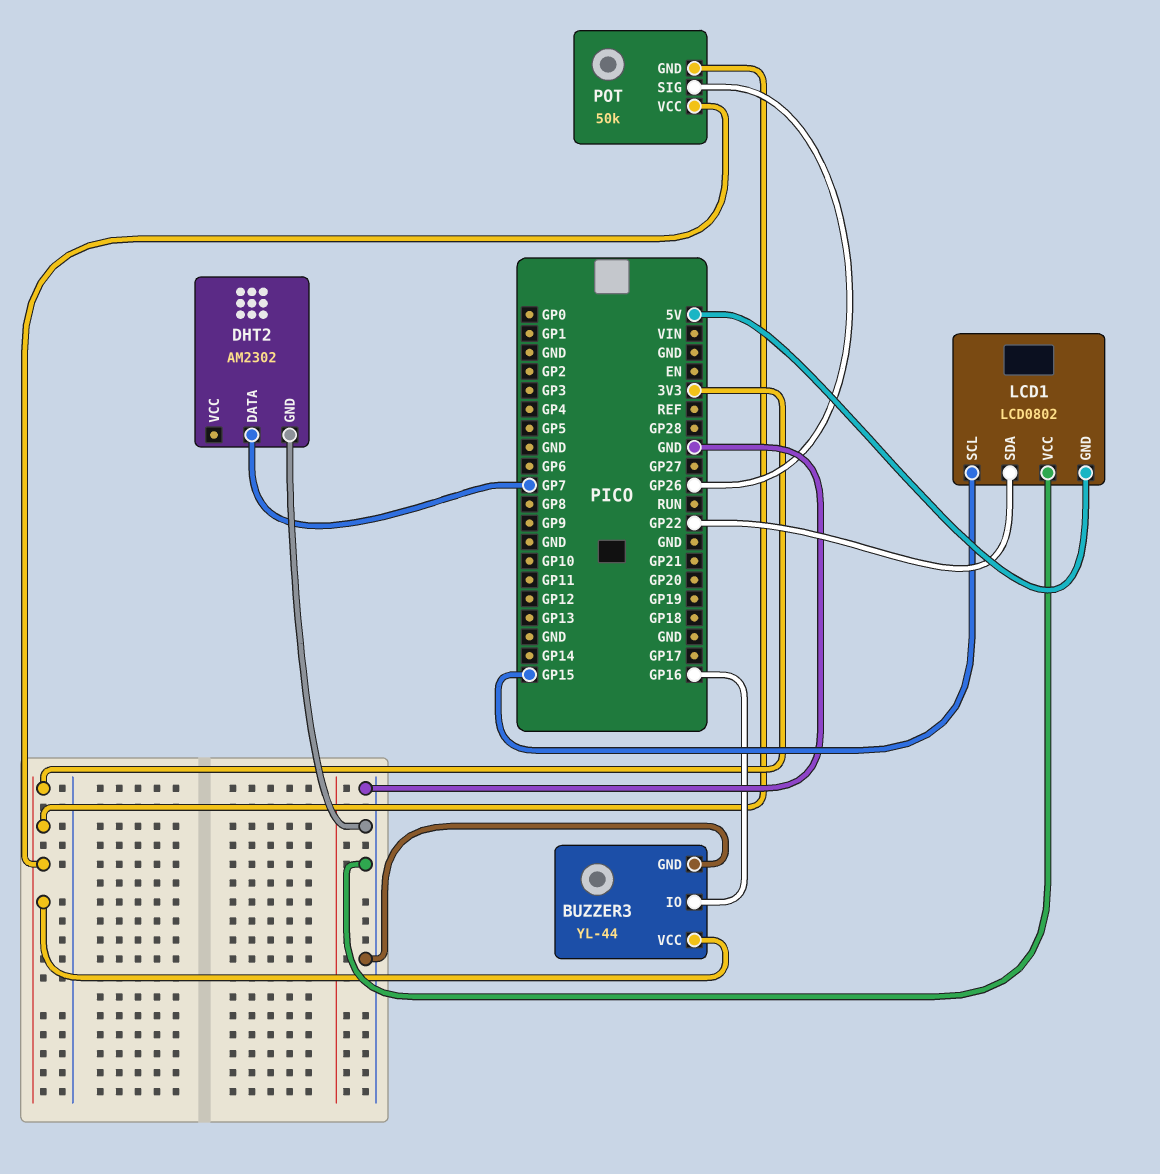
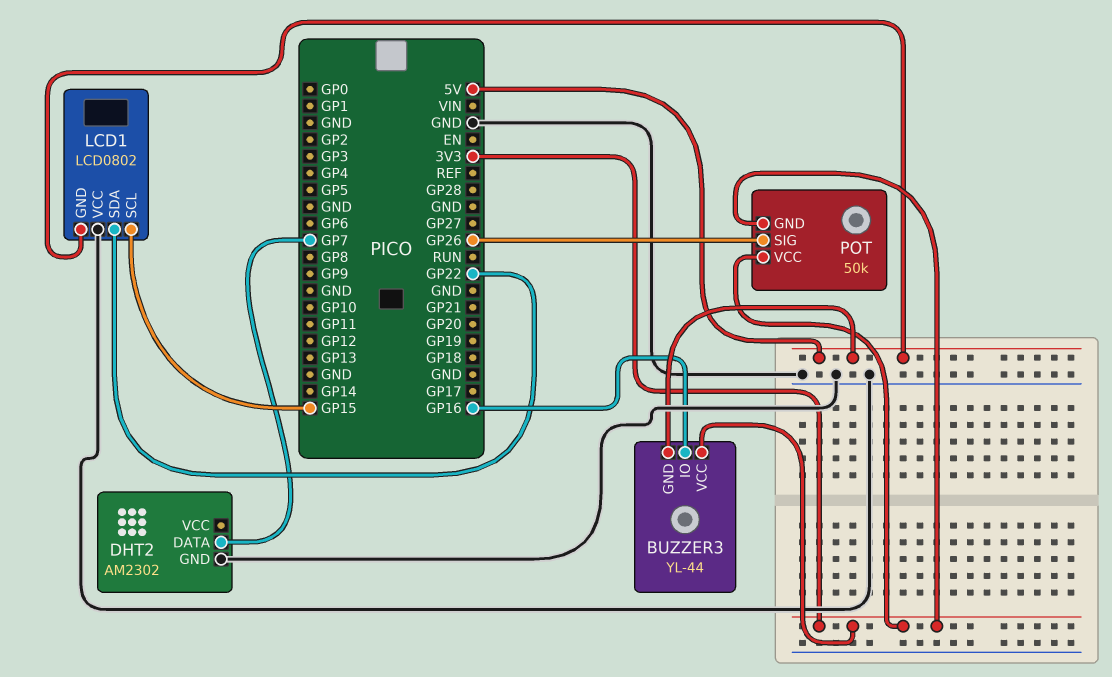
BUZZER3 pin GND: GND -> 5V

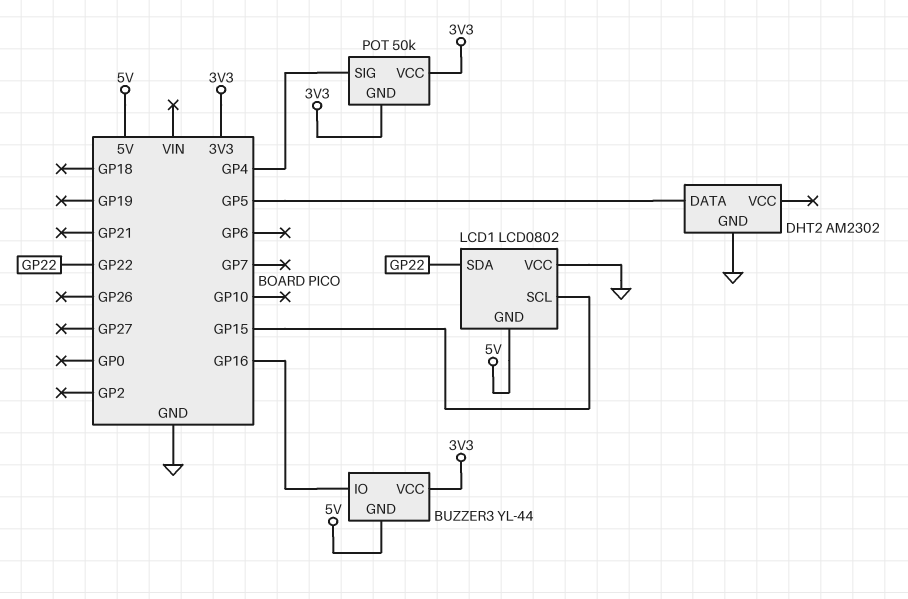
DHT2 pin DATA: GP7 -> GP5
POT pin SIG: GP26 -> GP4

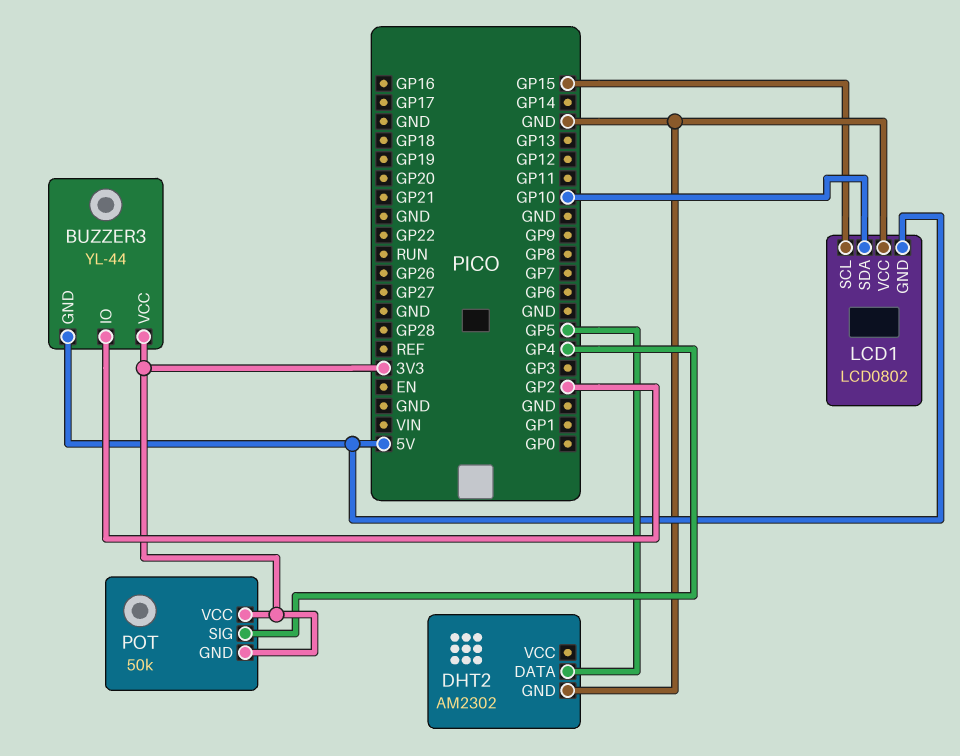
BUZZER3 pin IO: GP16 -> GP2
LCD1 pin SDA: GP22 -> GP10

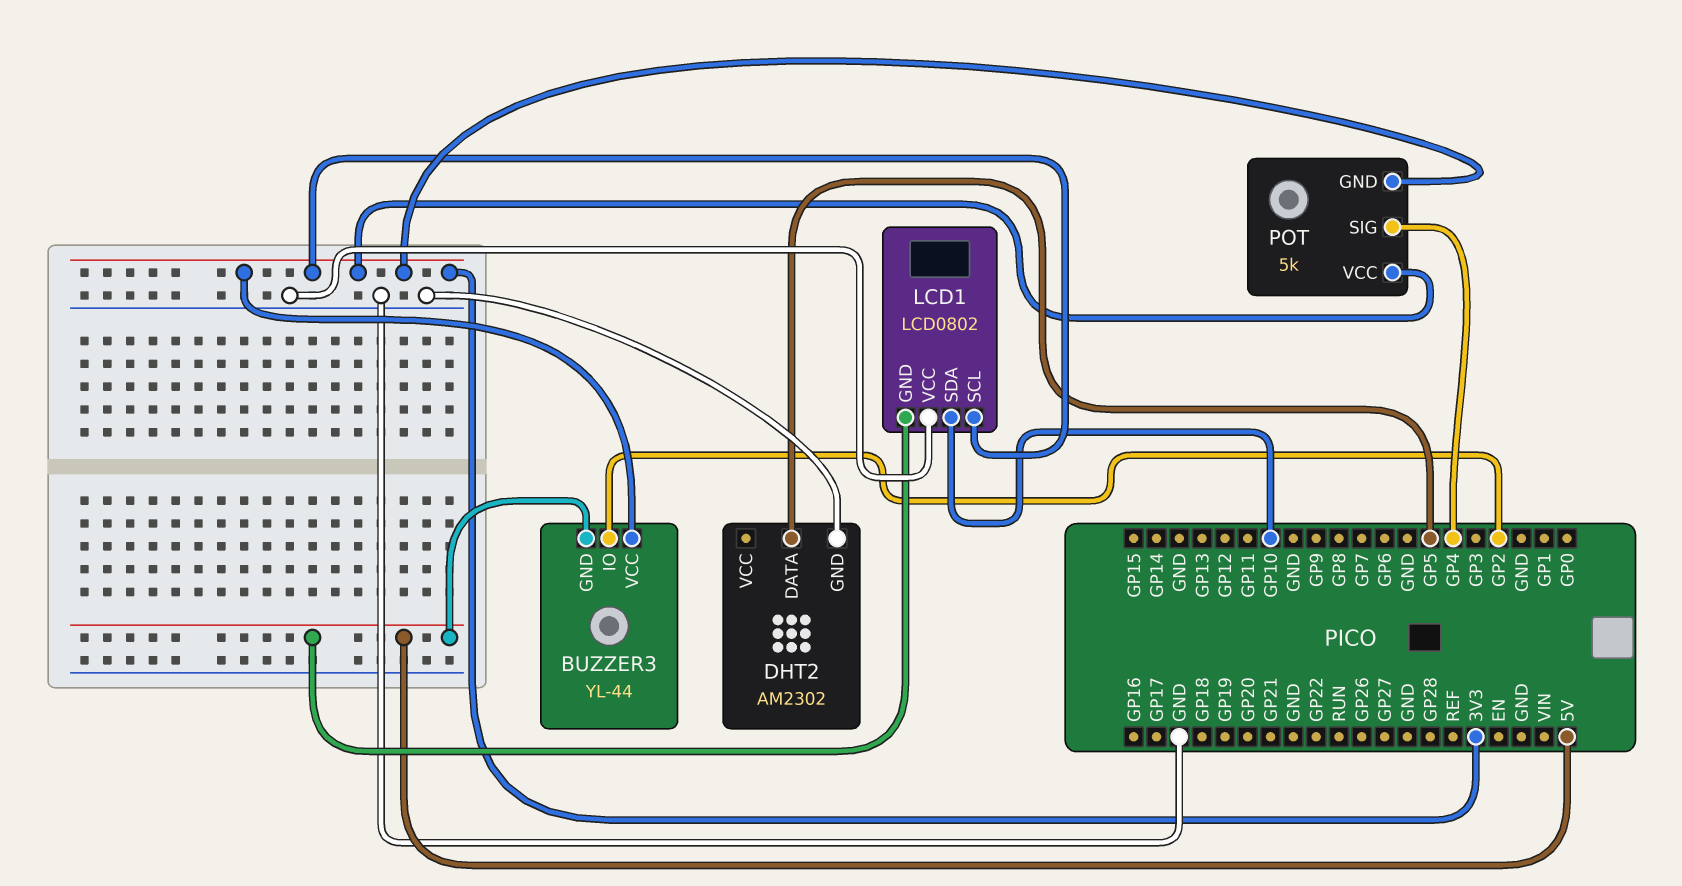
LCD1 pin SCL: GP15 -> 3V3
POT: 50k -> 5k

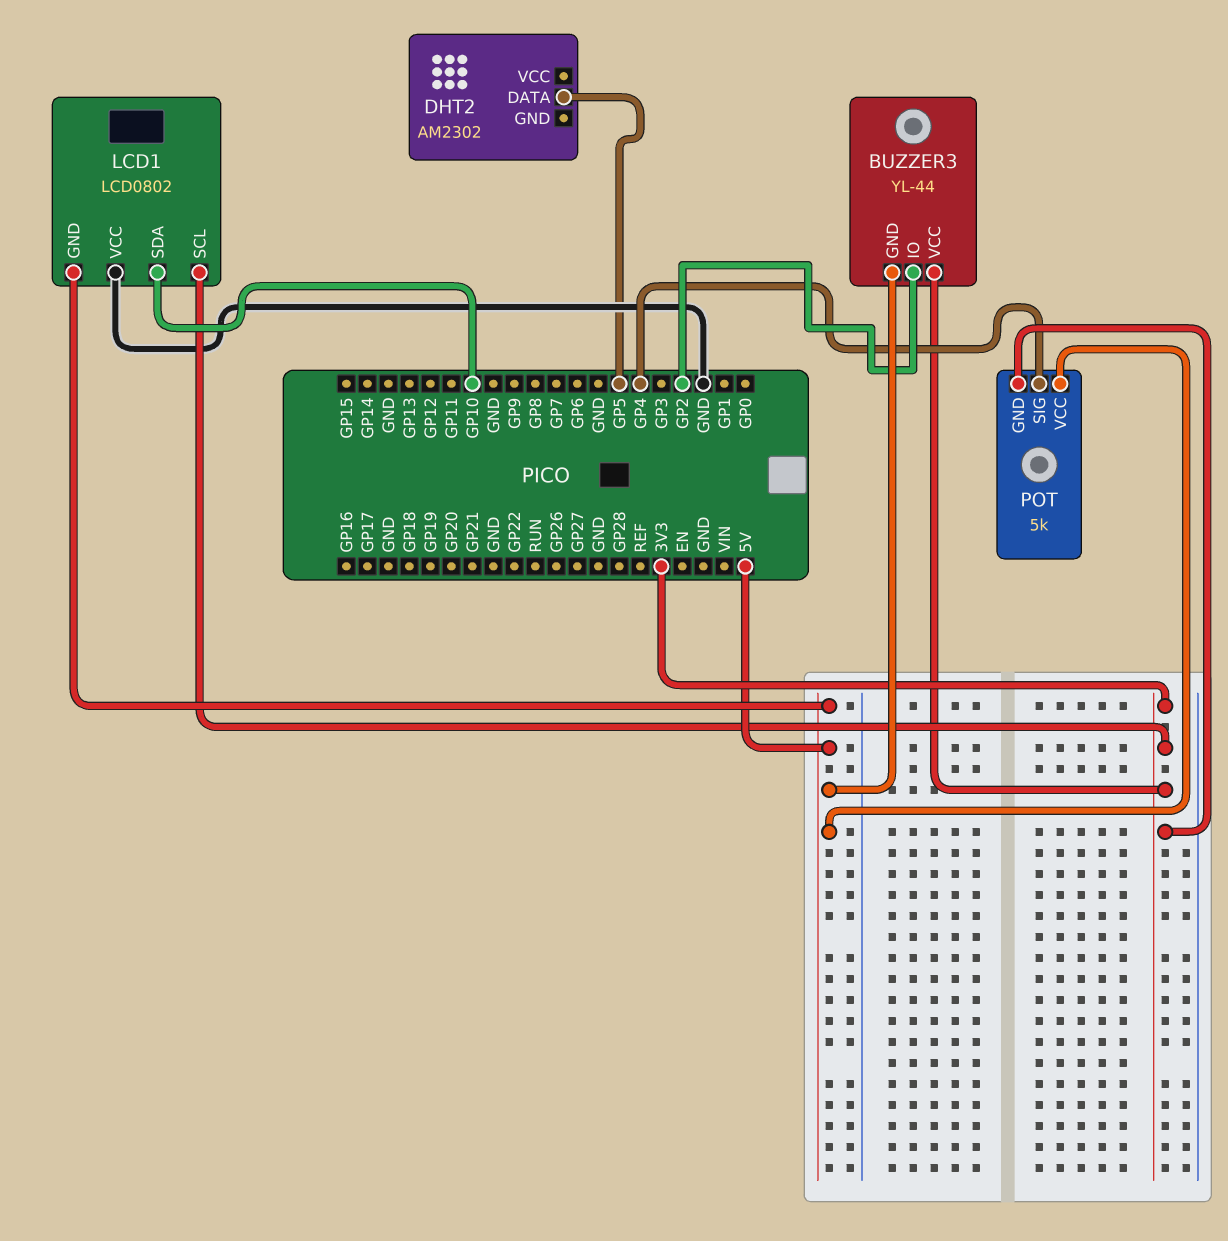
DHT2 pin GND: GND -> none
POT pin VCC: 3V3 -> 5V

